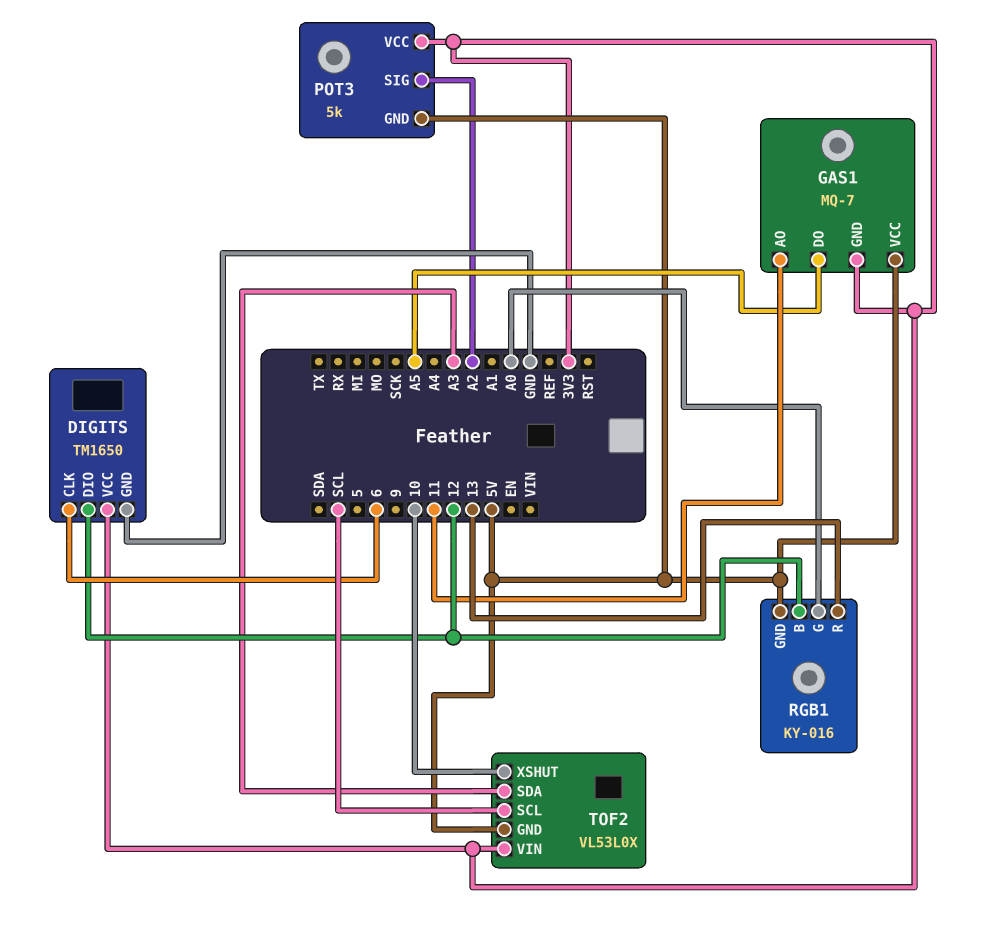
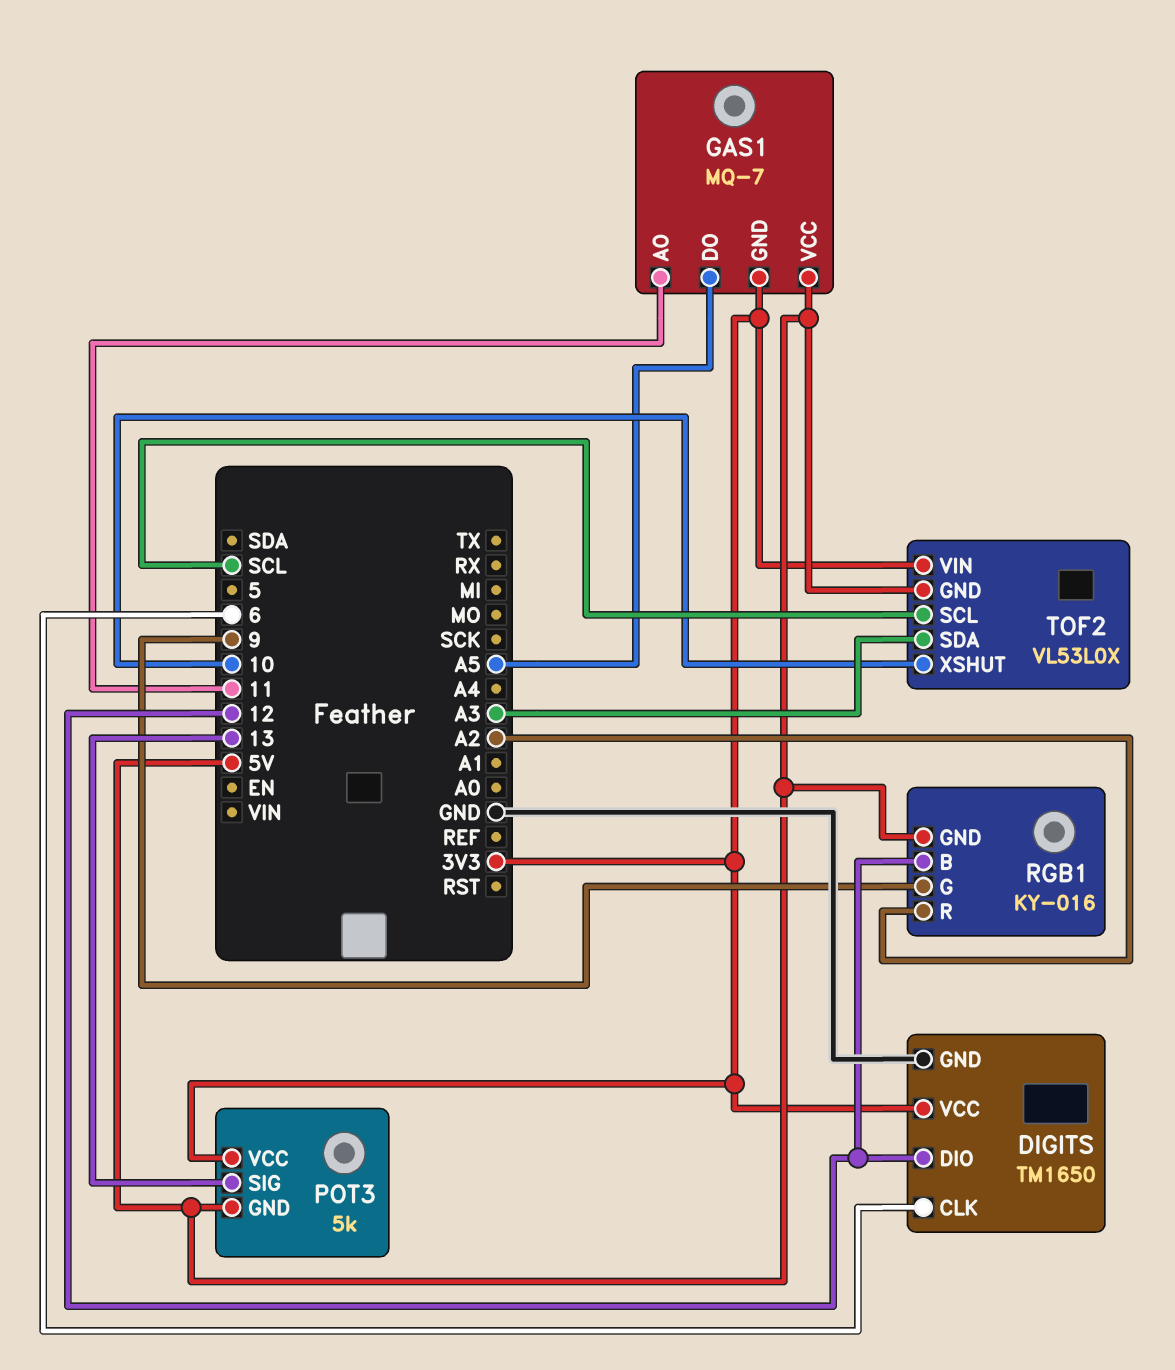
POT3 pin SIG: A2 -> 13
RGB1 pin G: A0 -> 9
RGB1 pin R: 13 -> A2

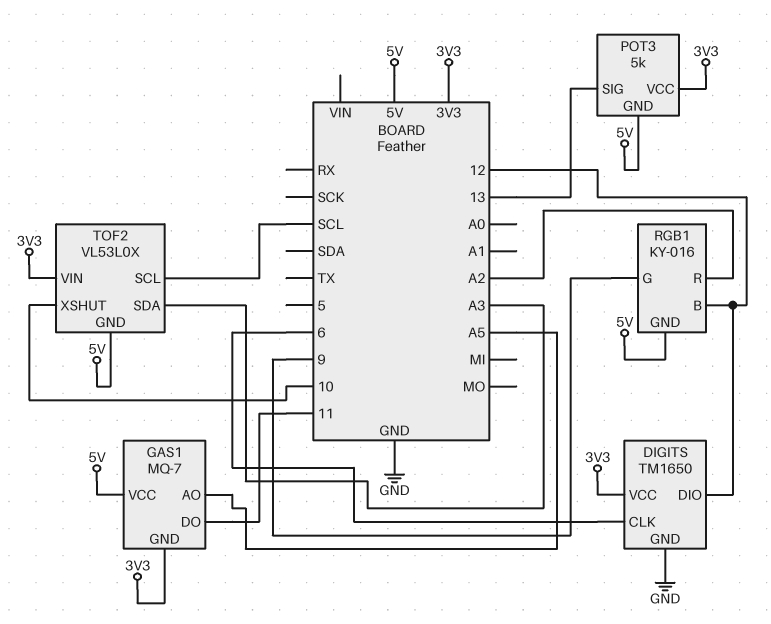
GAS1 pin AO: 11 -> A5
GAS1 pin DO: A5 -> 11

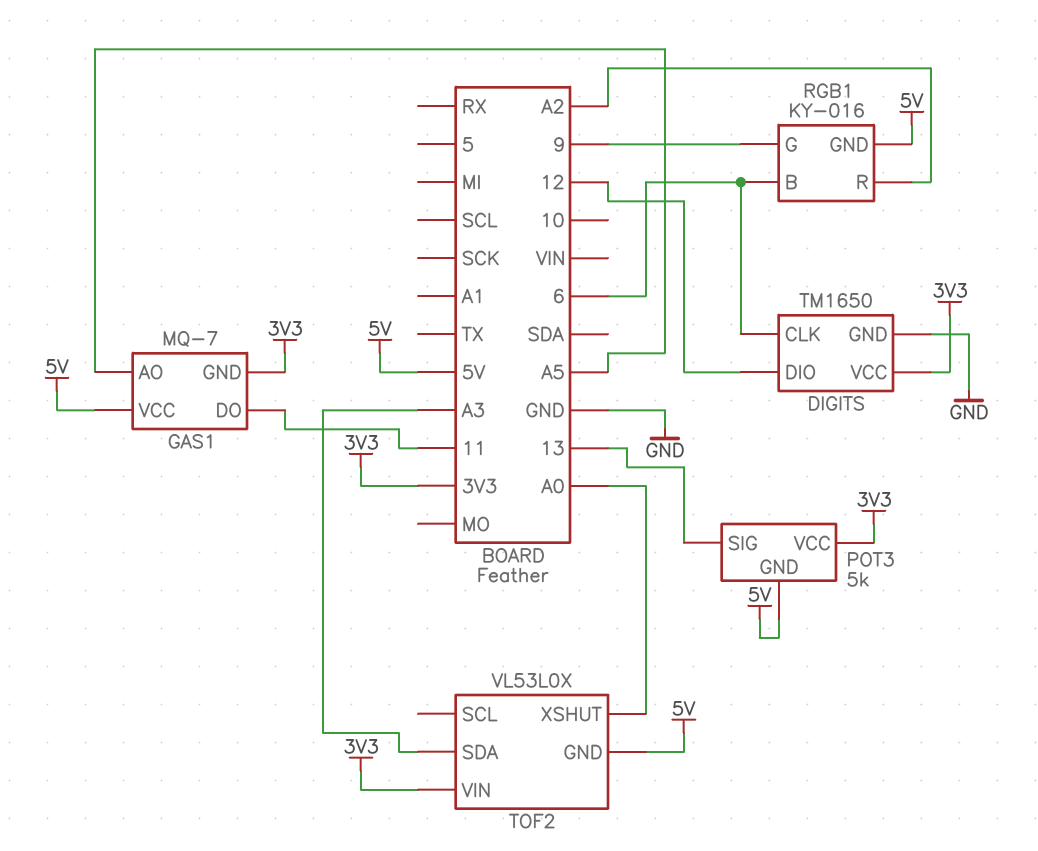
RGB1 pin B: 12 -> 6
TOF2 pin SCL: SCL -> none
TOF2 pin XSHUT: 10 -> A0

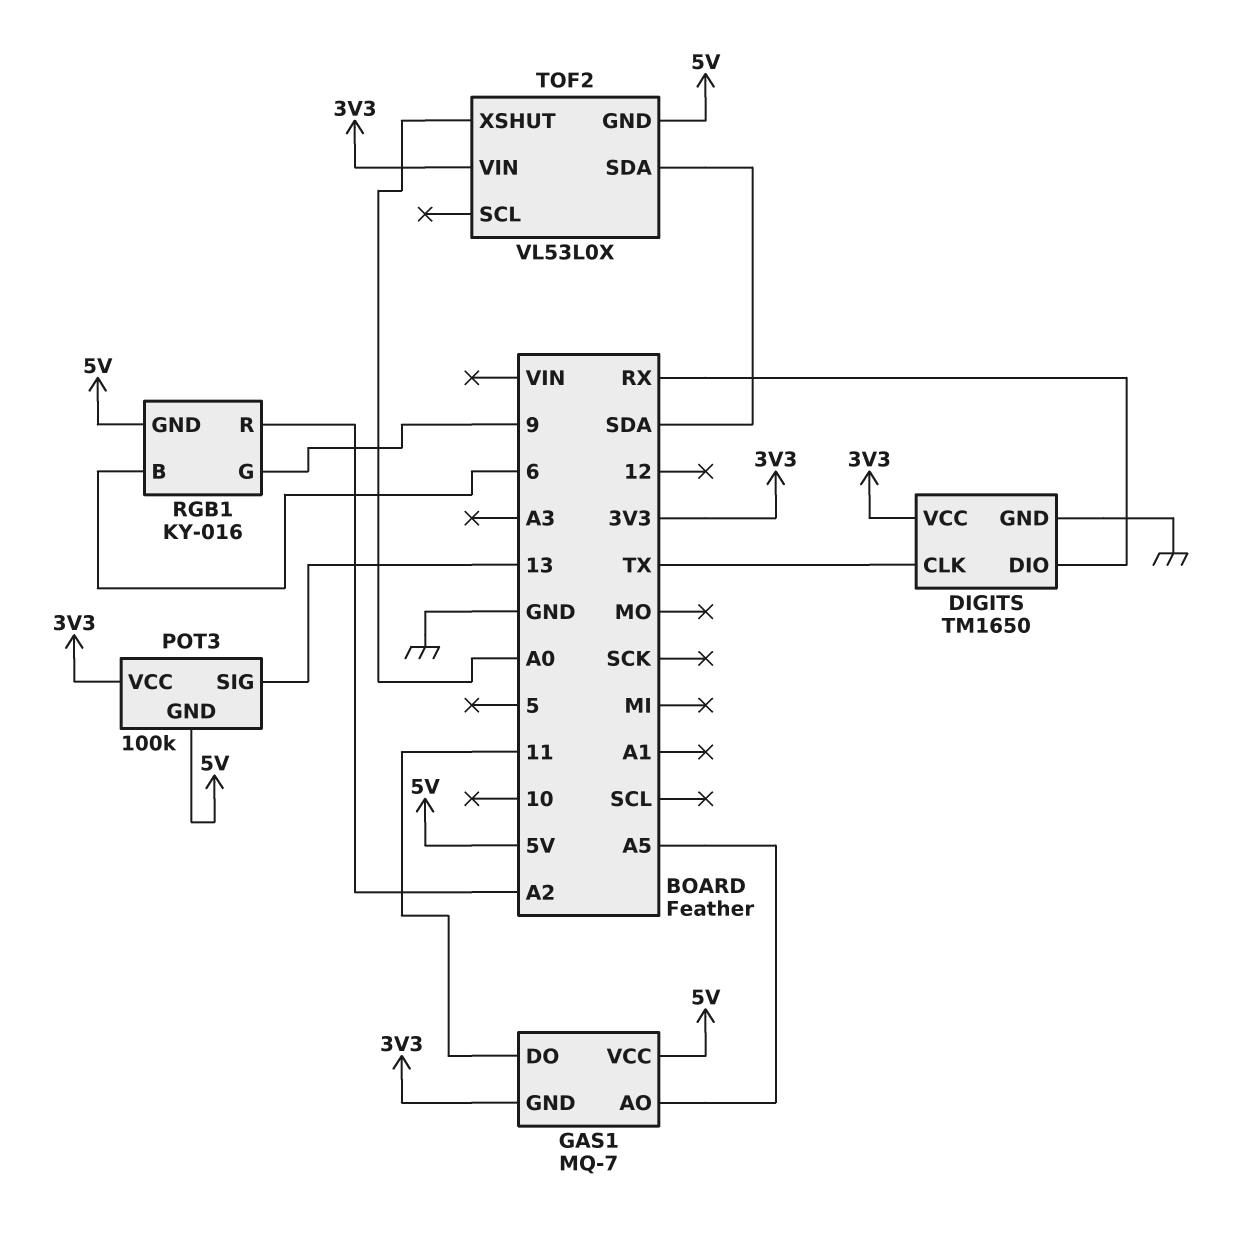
DIGITS pin CLK: 6 -> TX
DIGITS pin DIO: 12 -> RX
POT3: 5k -> 100k
TOF2 pin SDA: A3 -> SDA

